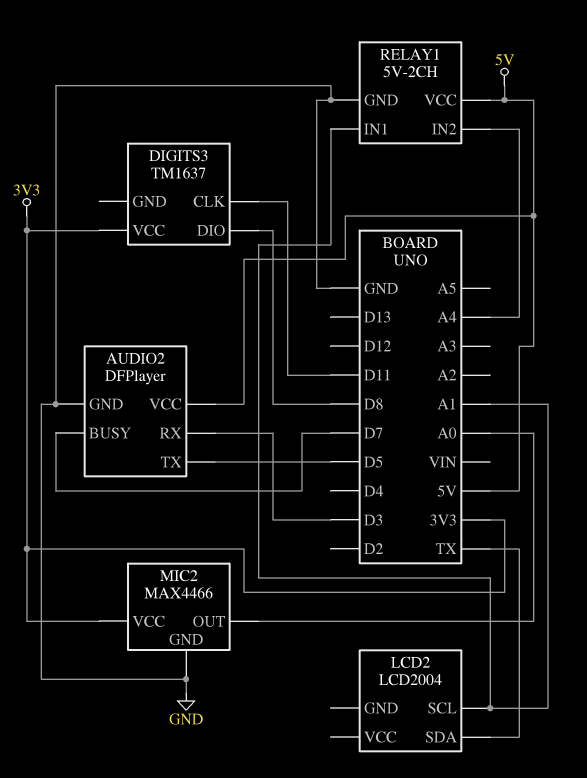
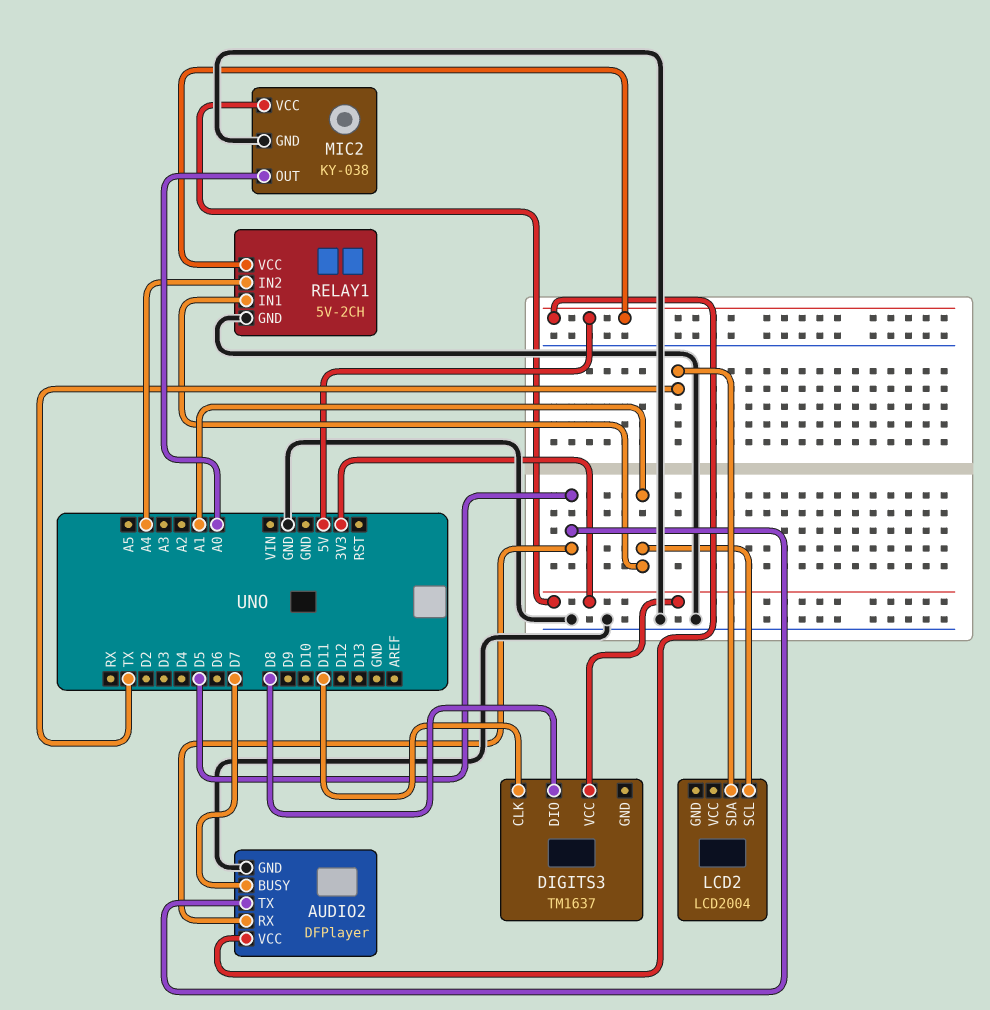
AUDIO2 pin RX: D3 -> D5
MIC2: MAX4466 -> KY-038

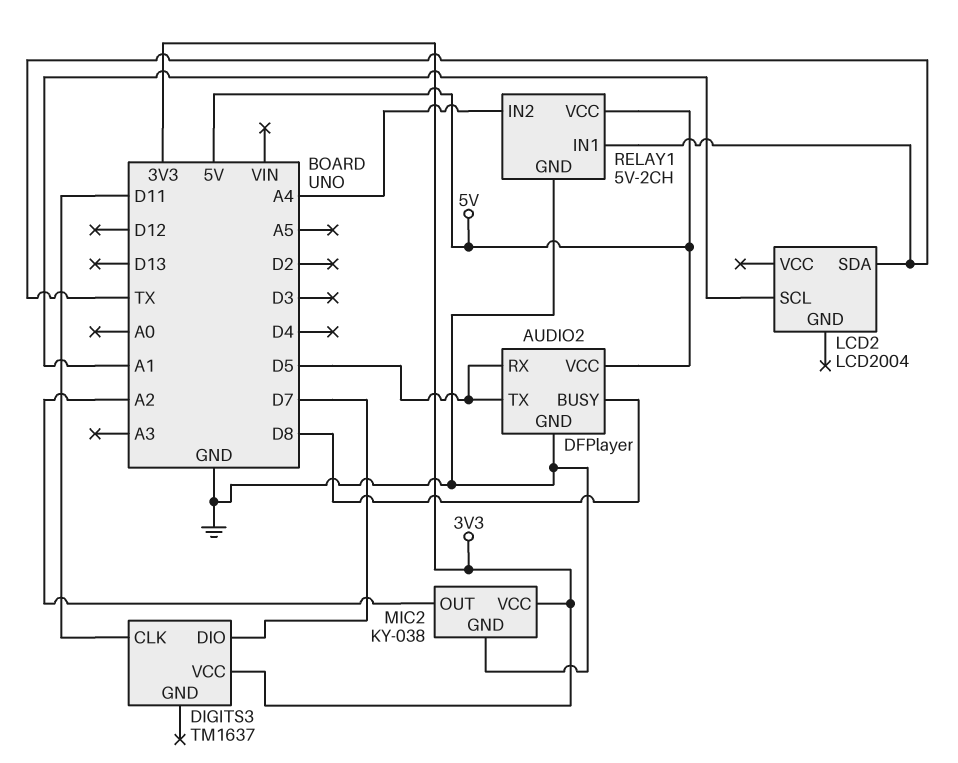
AUDIO2 pin BUSY: D7 -> D8
DIGITS3 pin DIO: D8 -> D7
MIC2 pin OUT: A0 -> A2
RELAY1 pin IN1: A1 -> TX

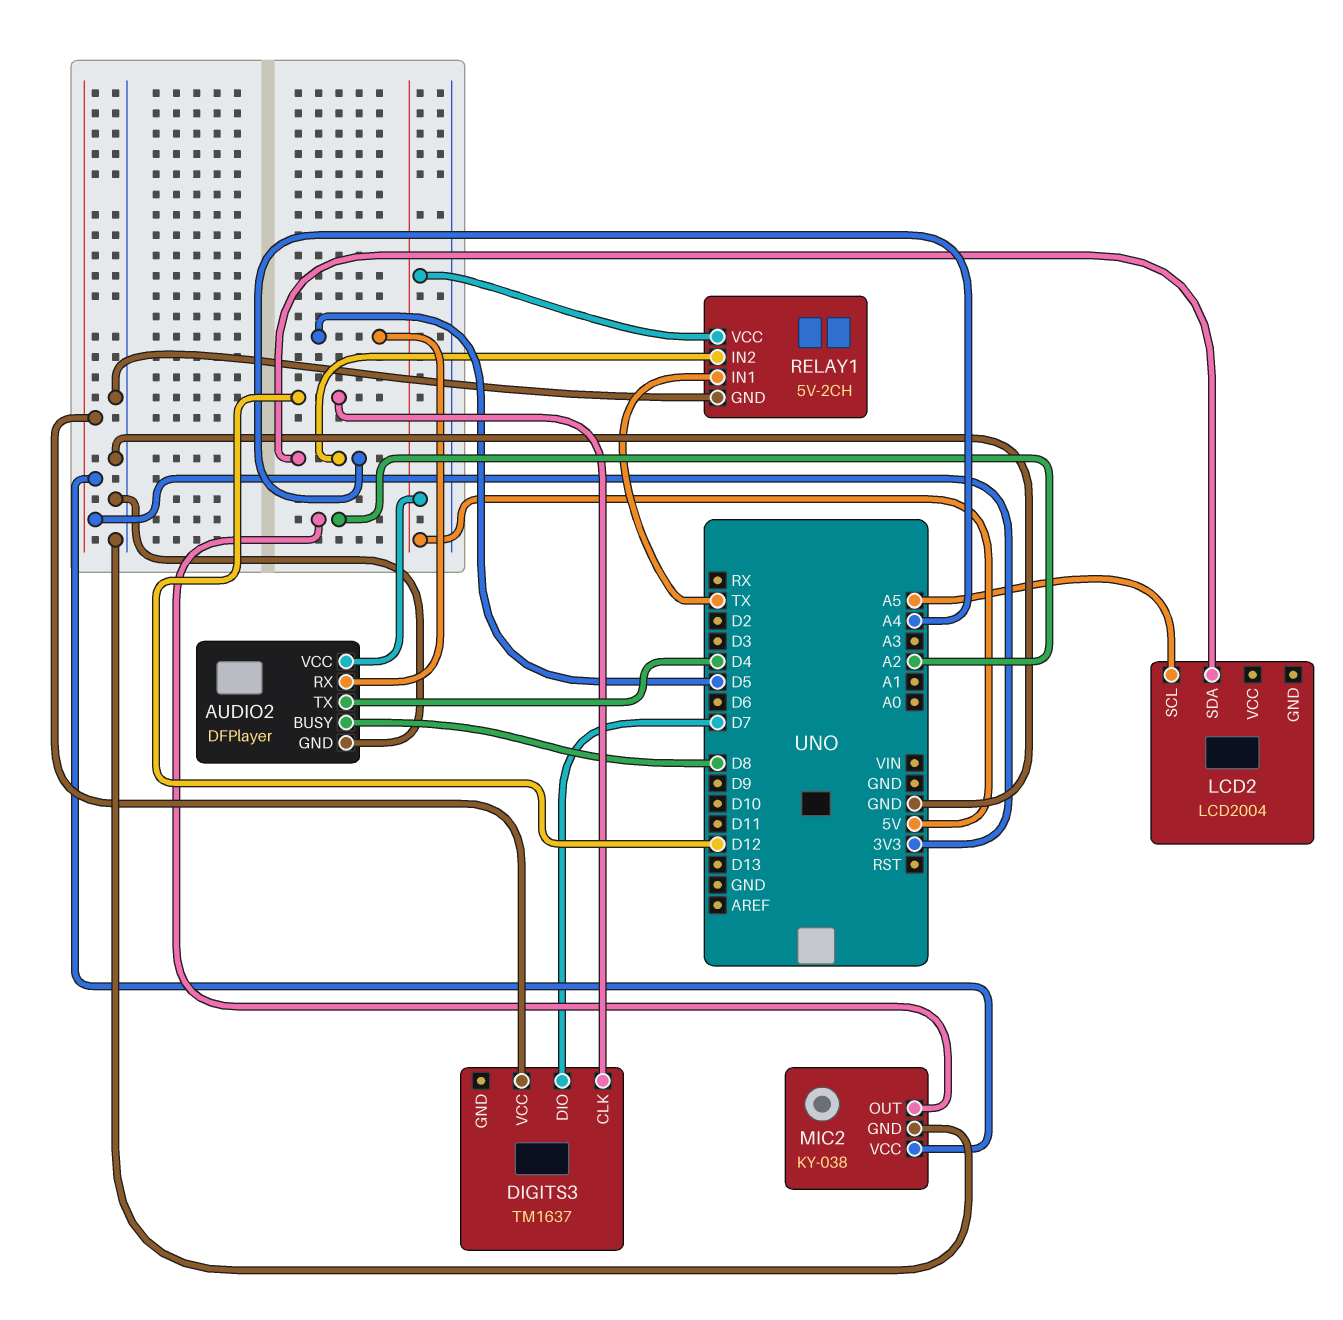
AUDIO2 pin TX: D5 -> D4
DIGITS3 pin CLK: D11 -> D12
LCD2 pin SCL: A1 -> A5
LCD2 pin SDA: TX -> A4

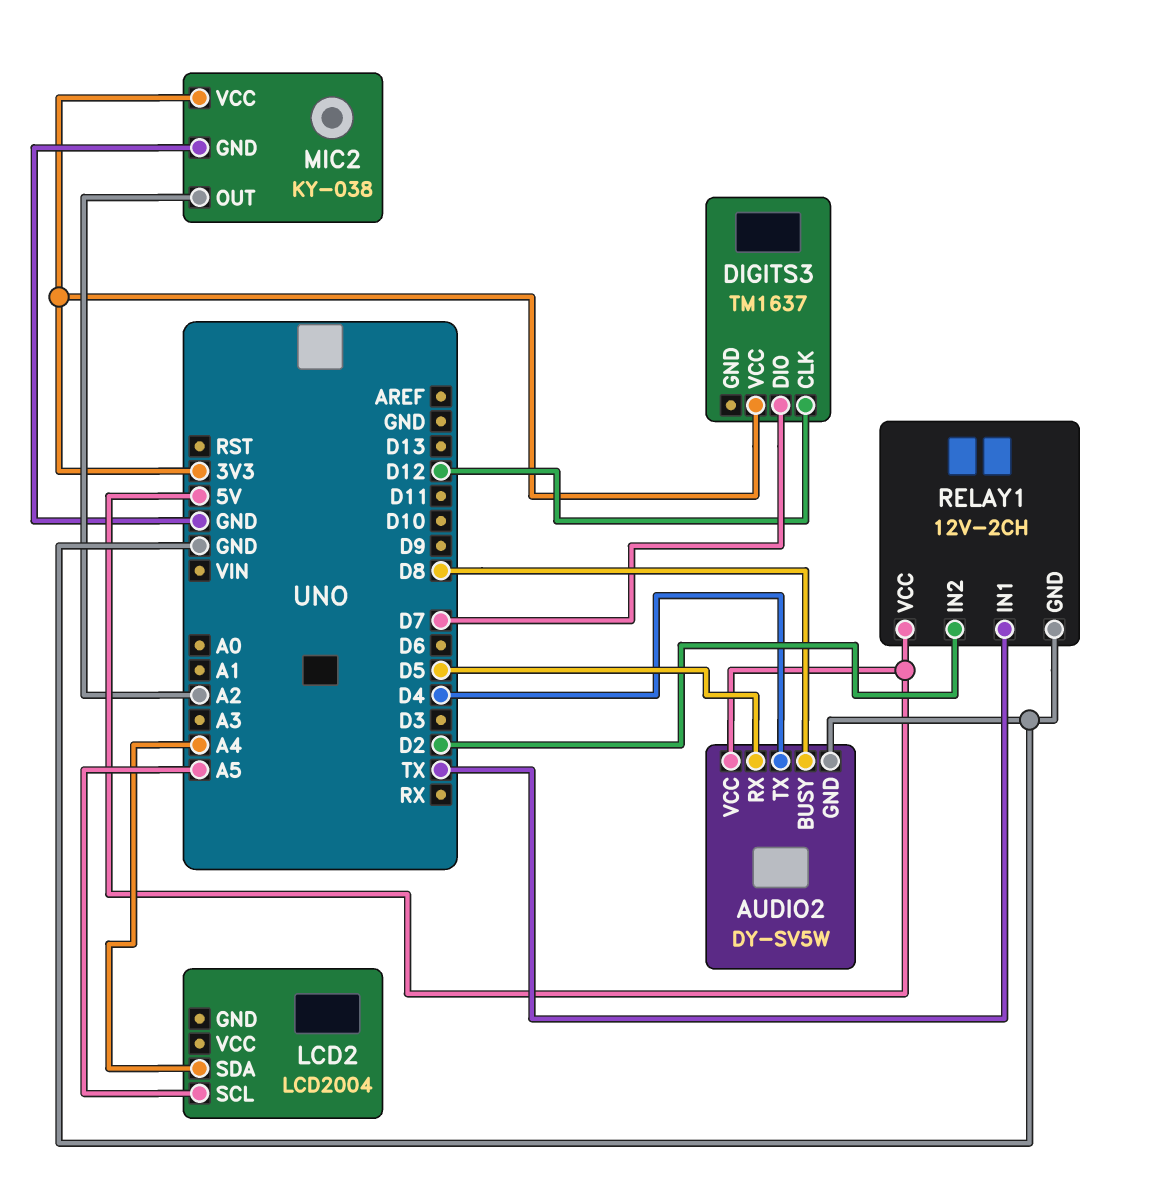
AUDIO2: DFPlayer -> DY-SV5W
RELAY1: 5V-2CH -> 12V-2CH
RELAY1 pin IN2: A4 -> D2

